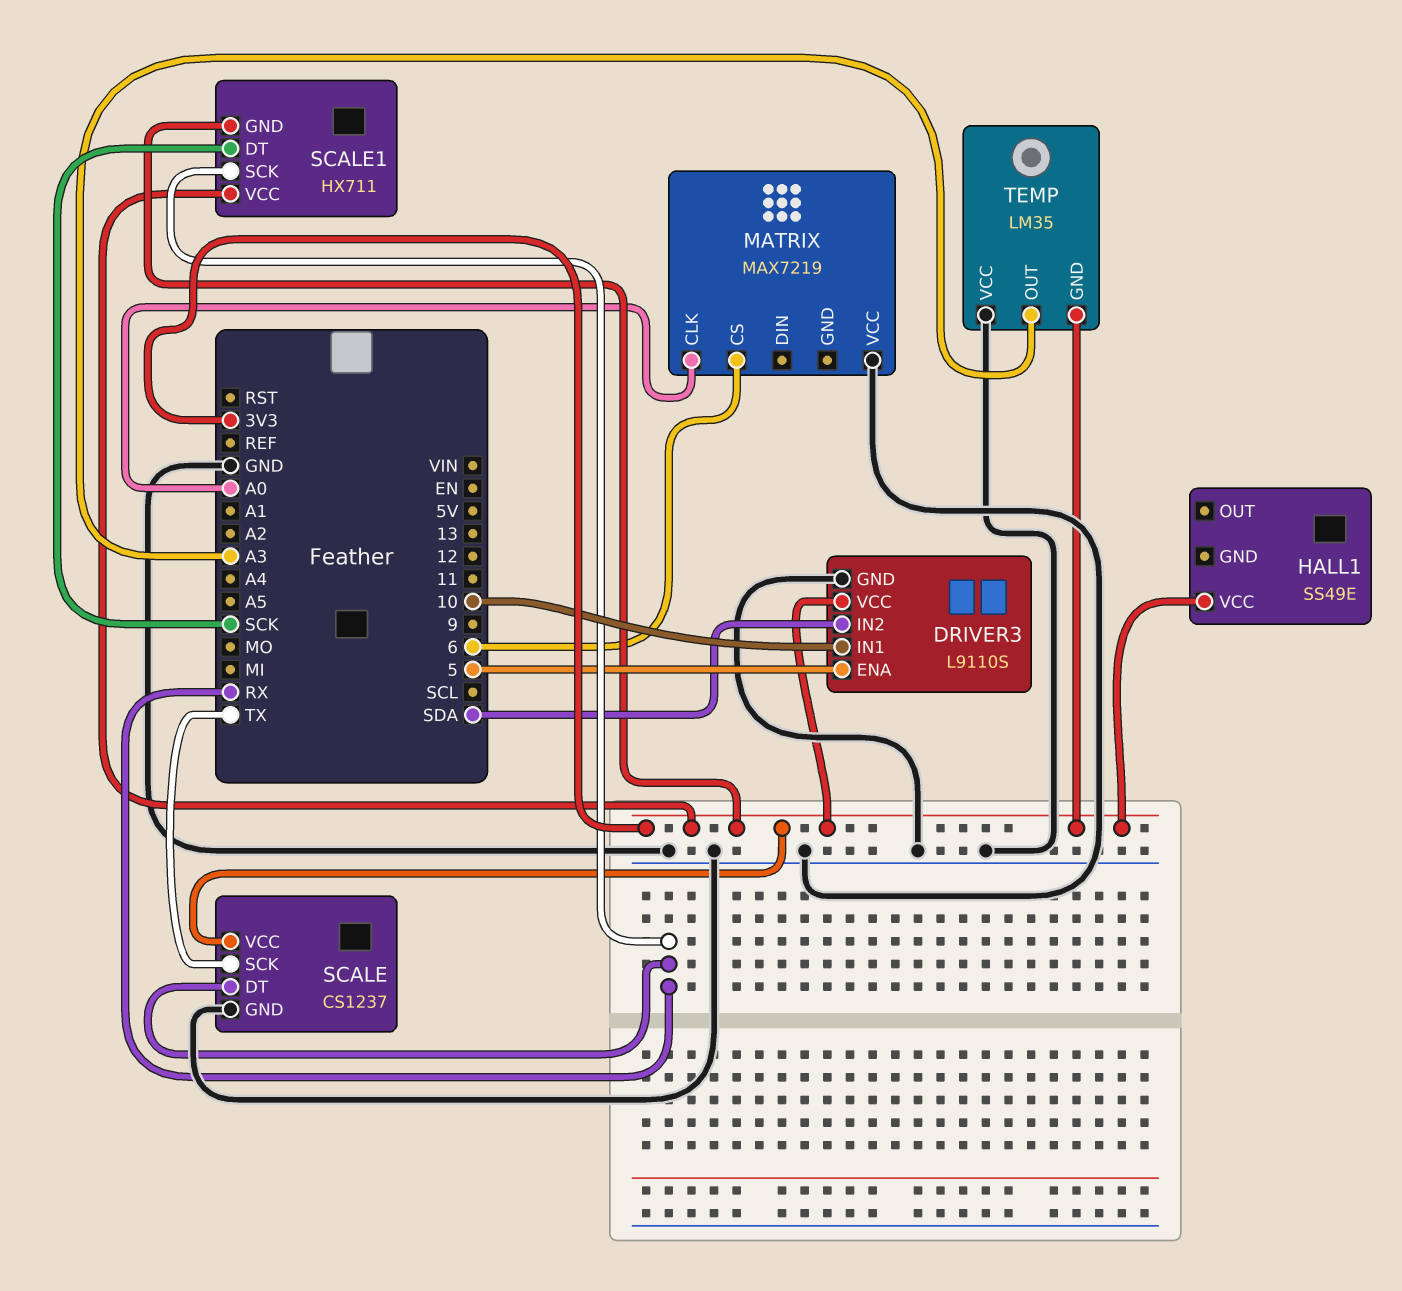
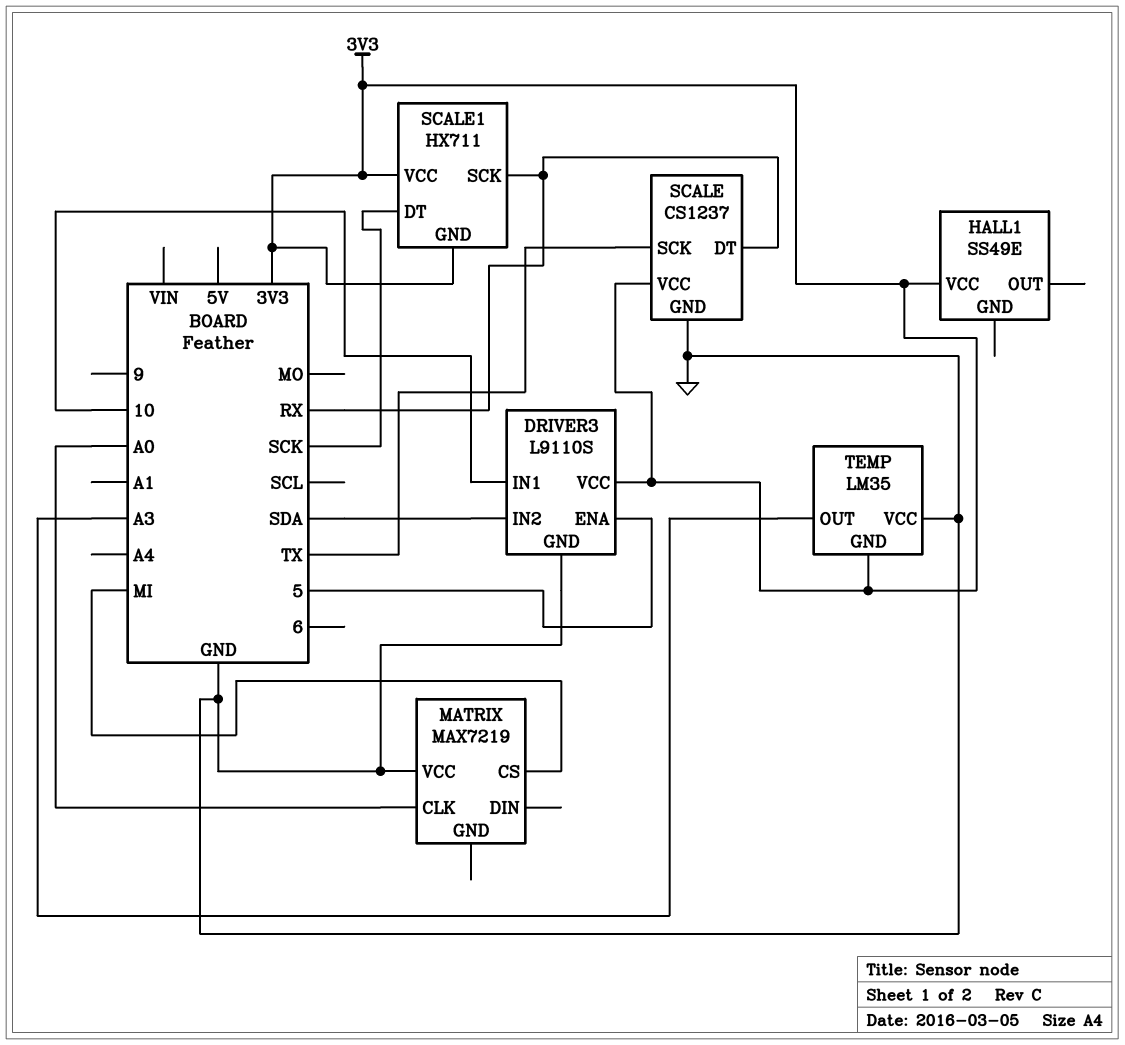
MATRIX pin CS: 6 -> MI

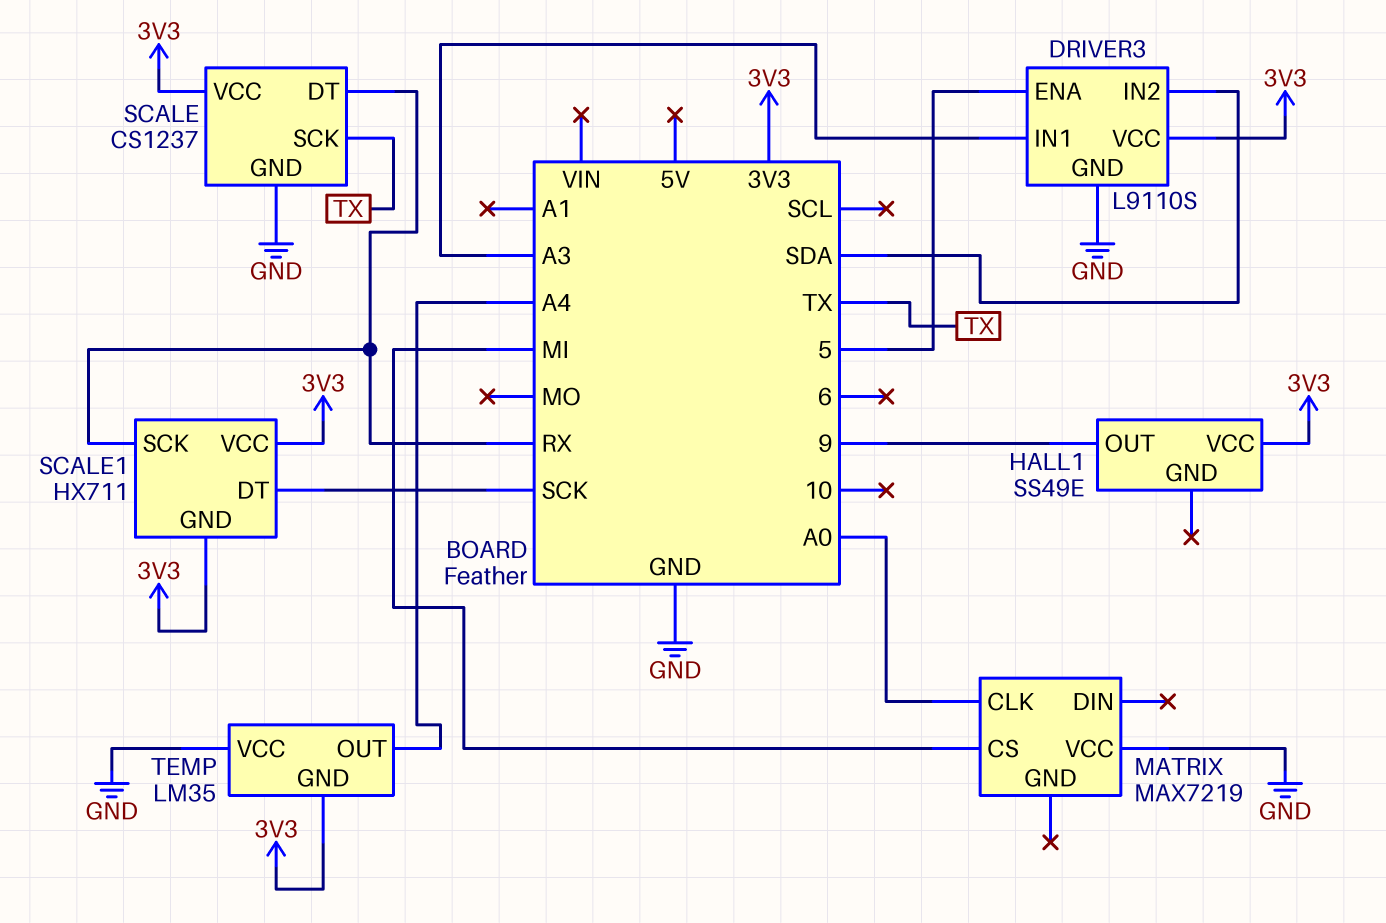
DRIVER3 pin IN1: 10 -> A3
HALL1 pin OUT: none -> 9
TEMP pin OUT: A3 -> A4

